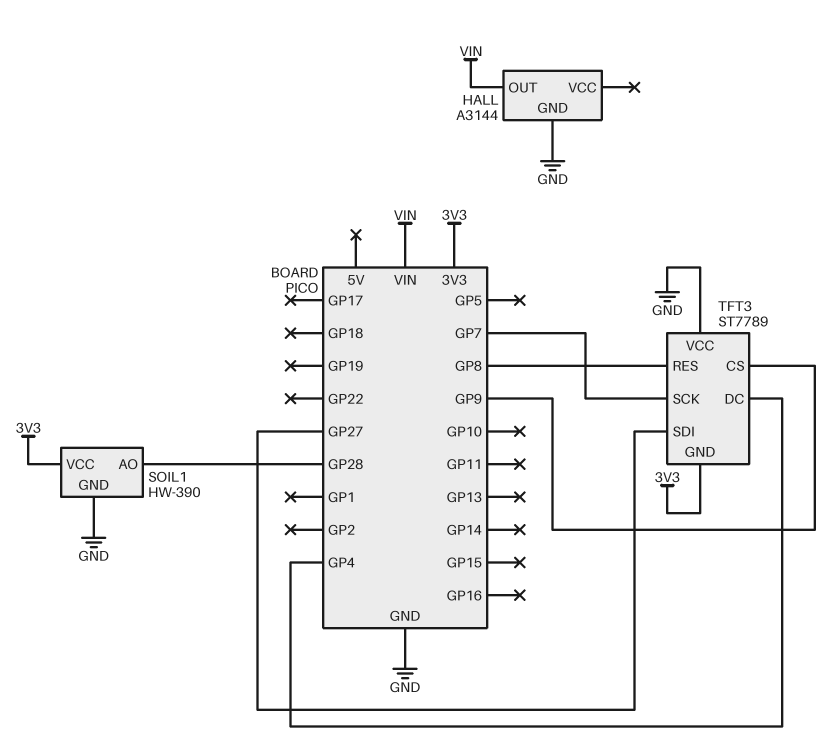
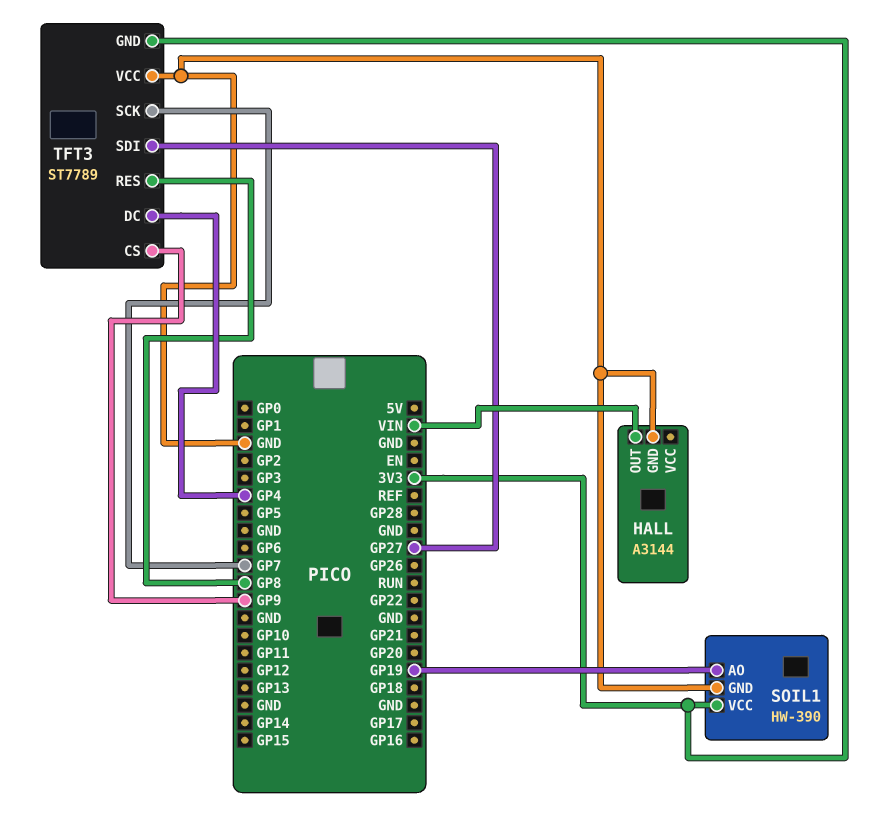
SOIL1 pin AO: GP28 -> GP19

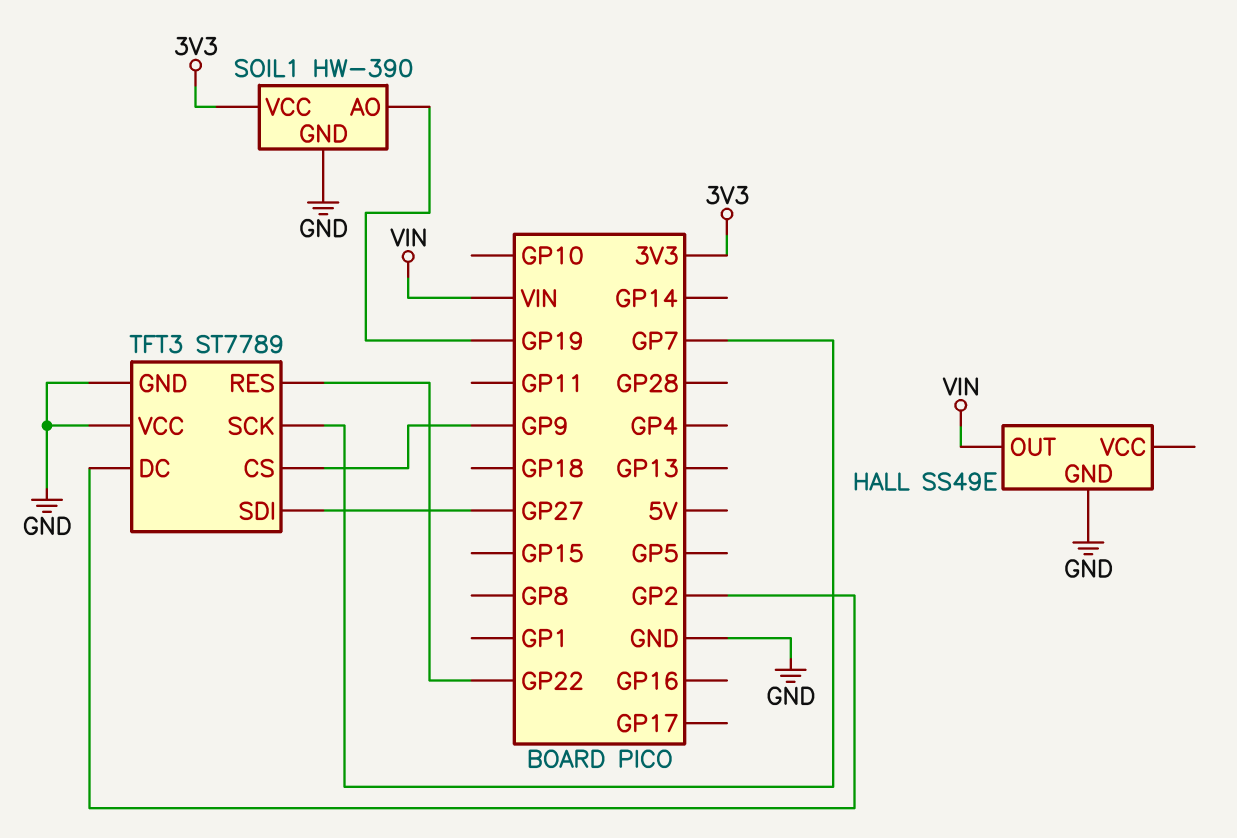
HALL: A3144 -> SS49E
TFT3 pin DC: GP4 -> GP2
TFT3 pin GND: 3V3 -> GND
TFT3 pin RES: GP8 -> GP22

